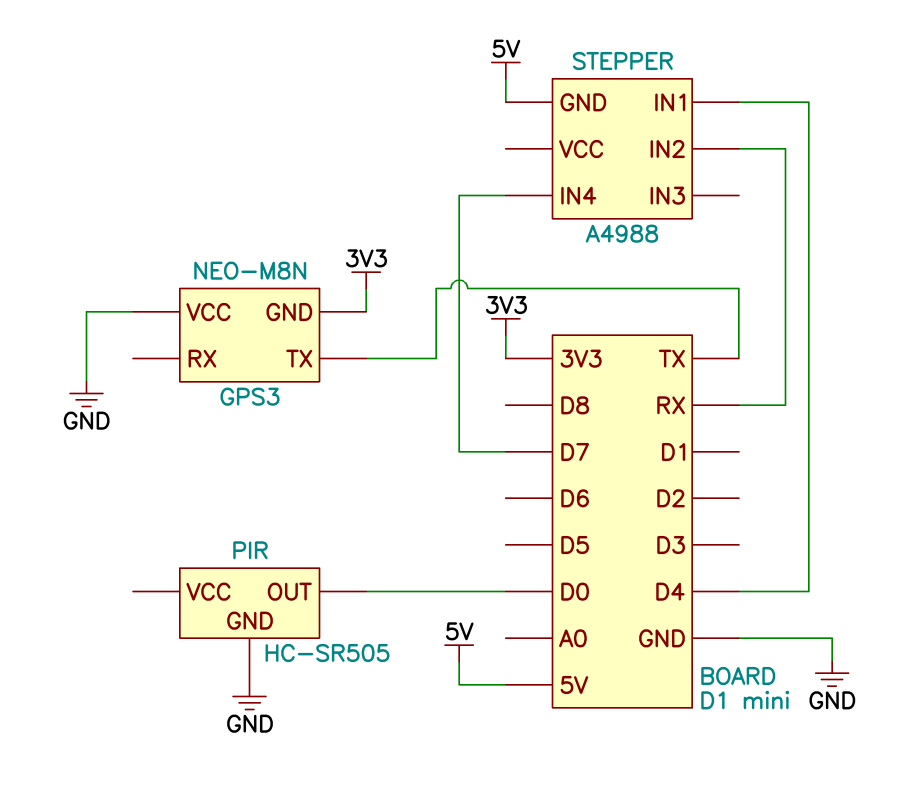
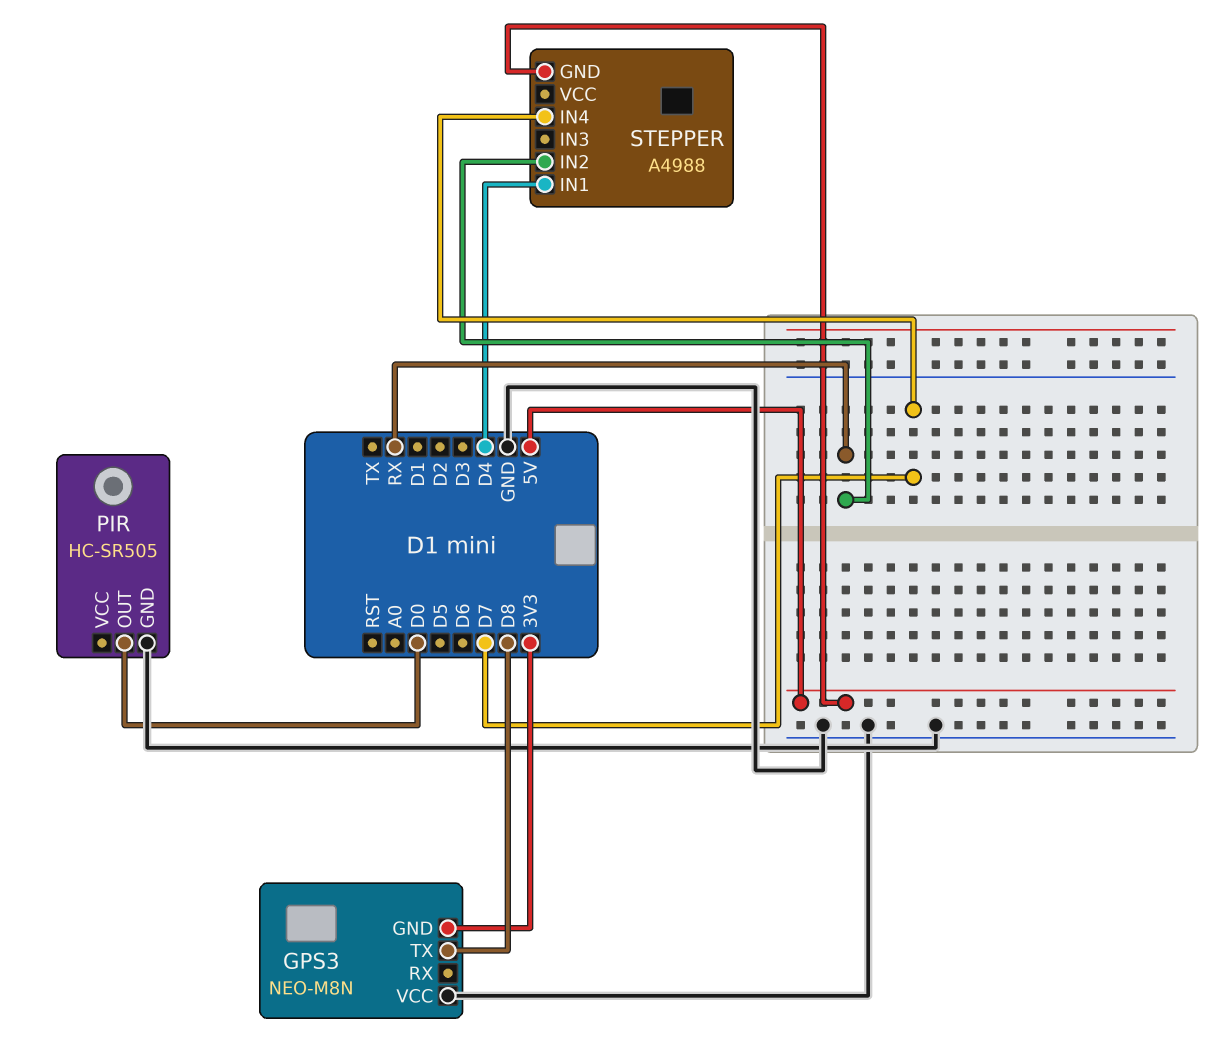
GPS3 pin TX: TX -> D8

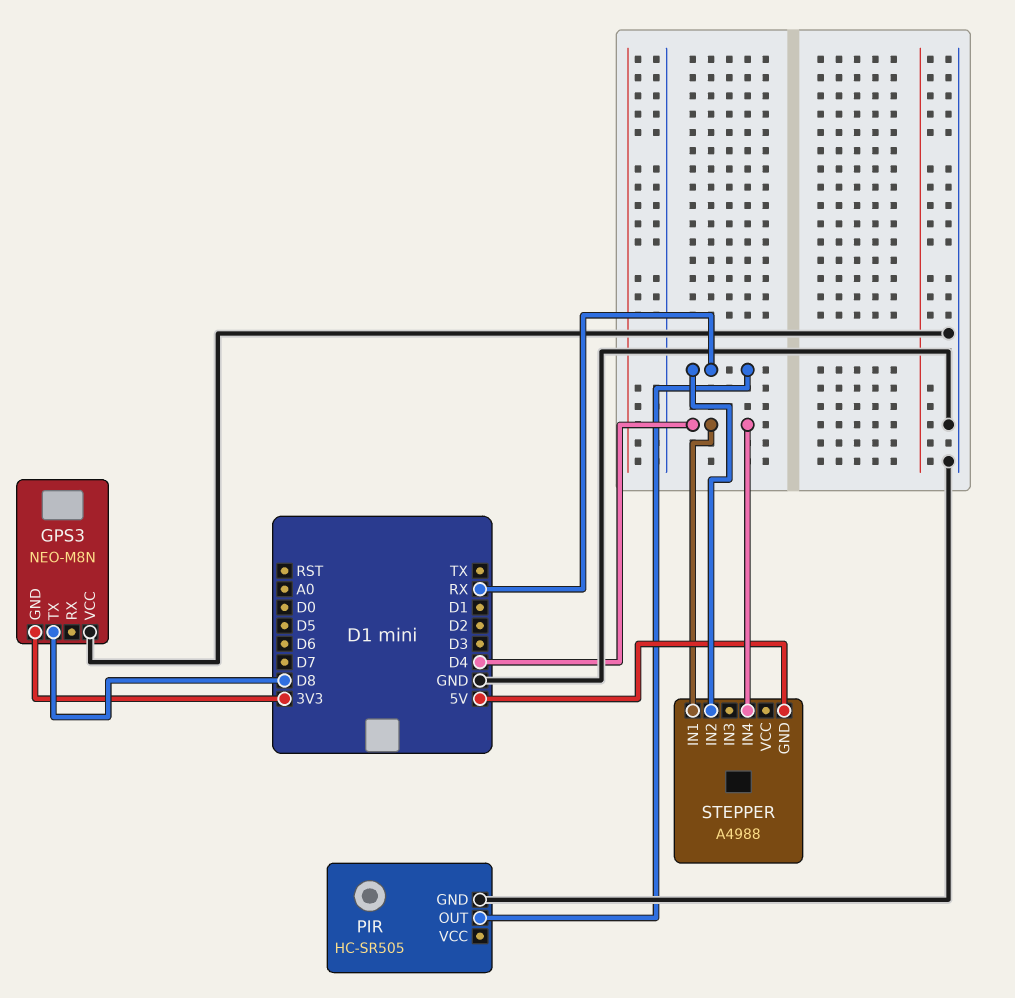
PIR pin OUT: D0 -> RX
STEPPER pin IN4: D7 -> D4

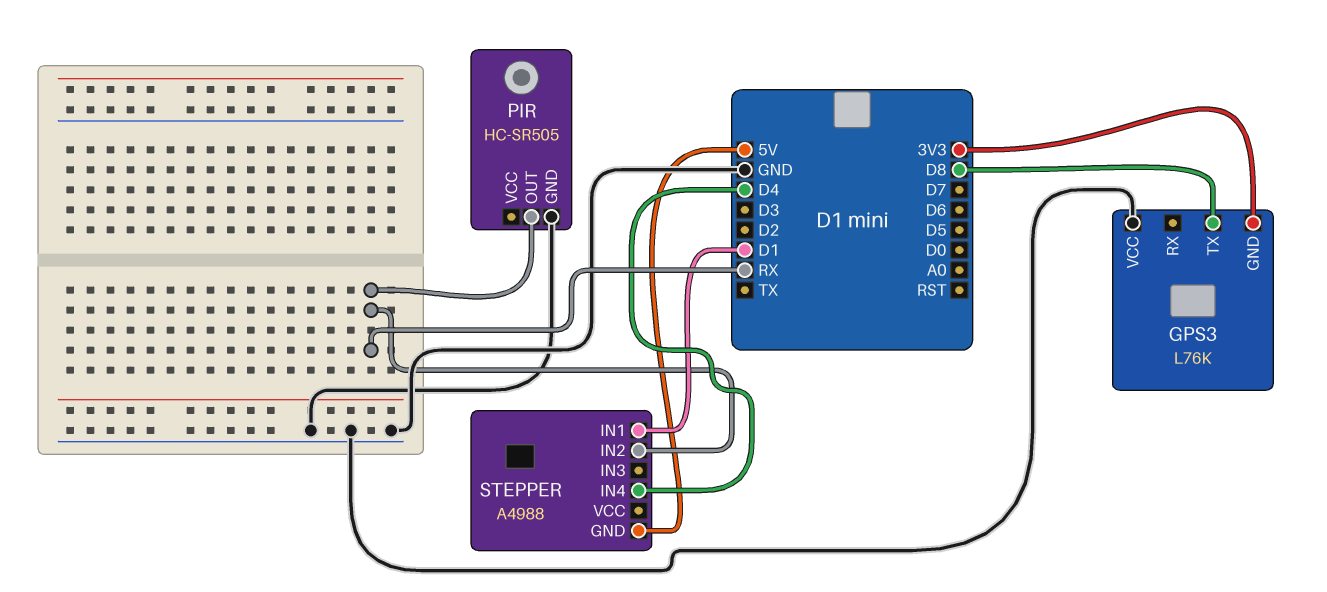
GPS3: NEO-M8N -> L76K
STEPPER pin IN1: D4 -> D1

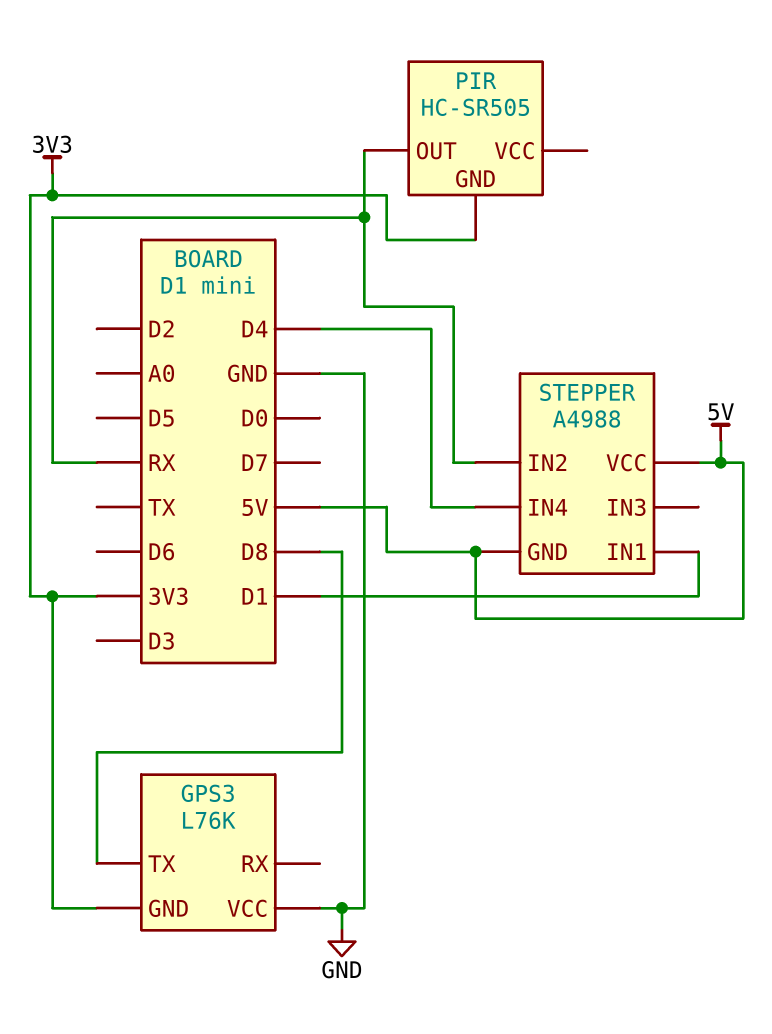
PIR pin GND: GND -> 3V3
STEPPER pin VCC: none -> 5V

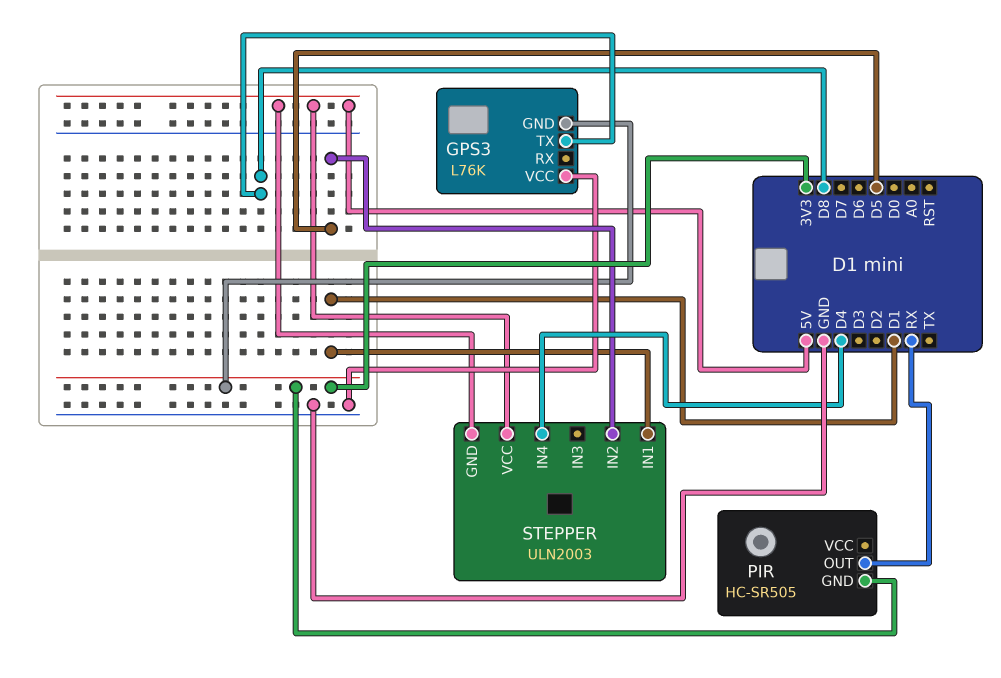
STEPPER: A4988 -> ULN2003
STEPPER pin IN2: RX -> D5

